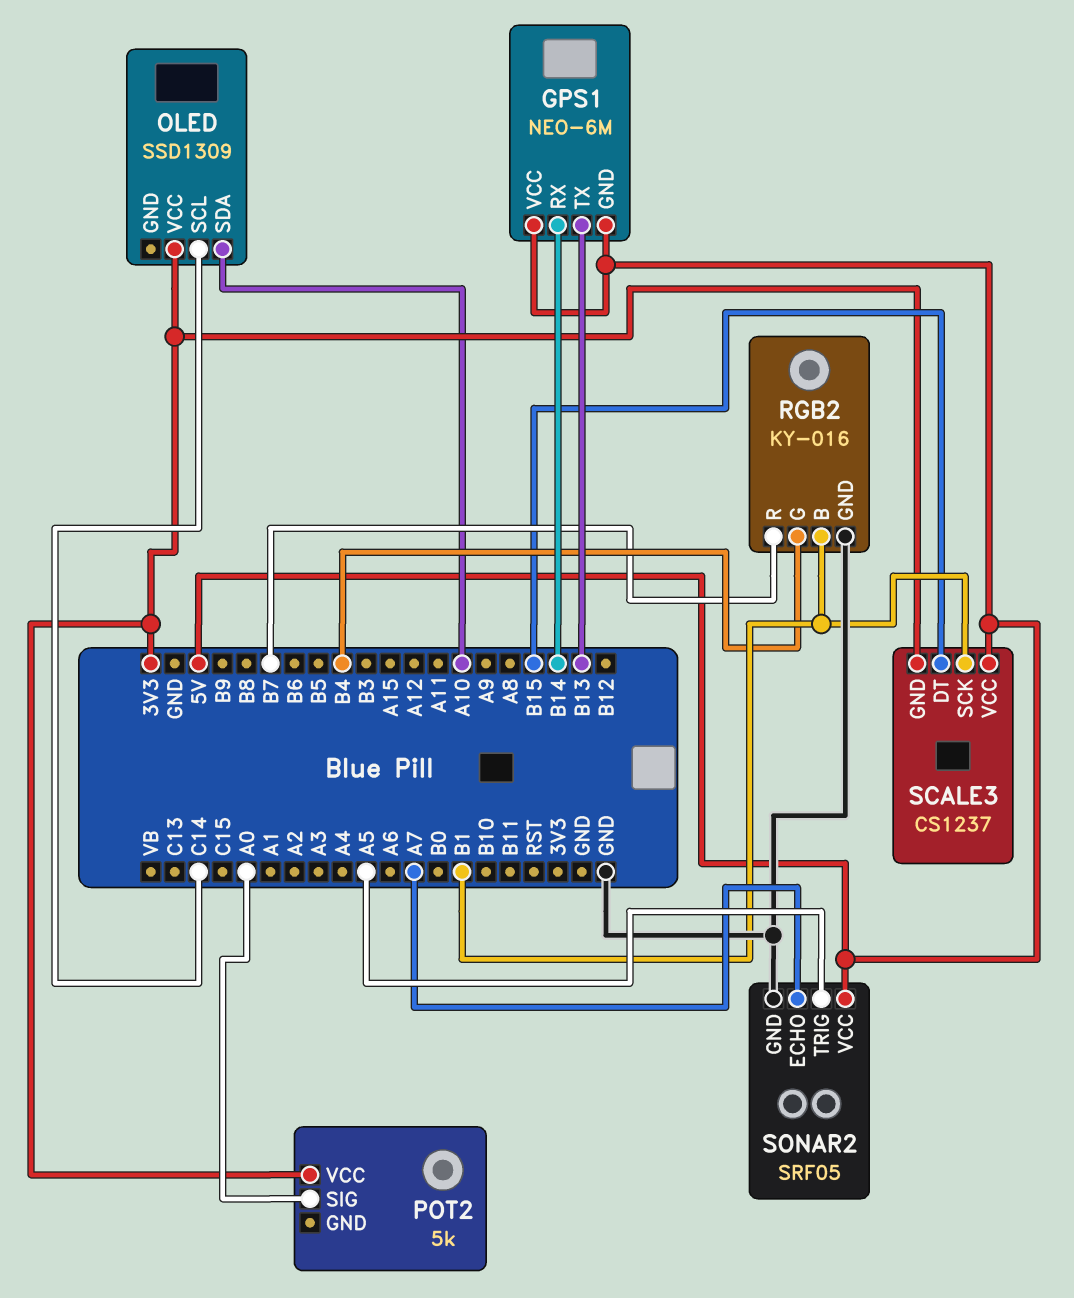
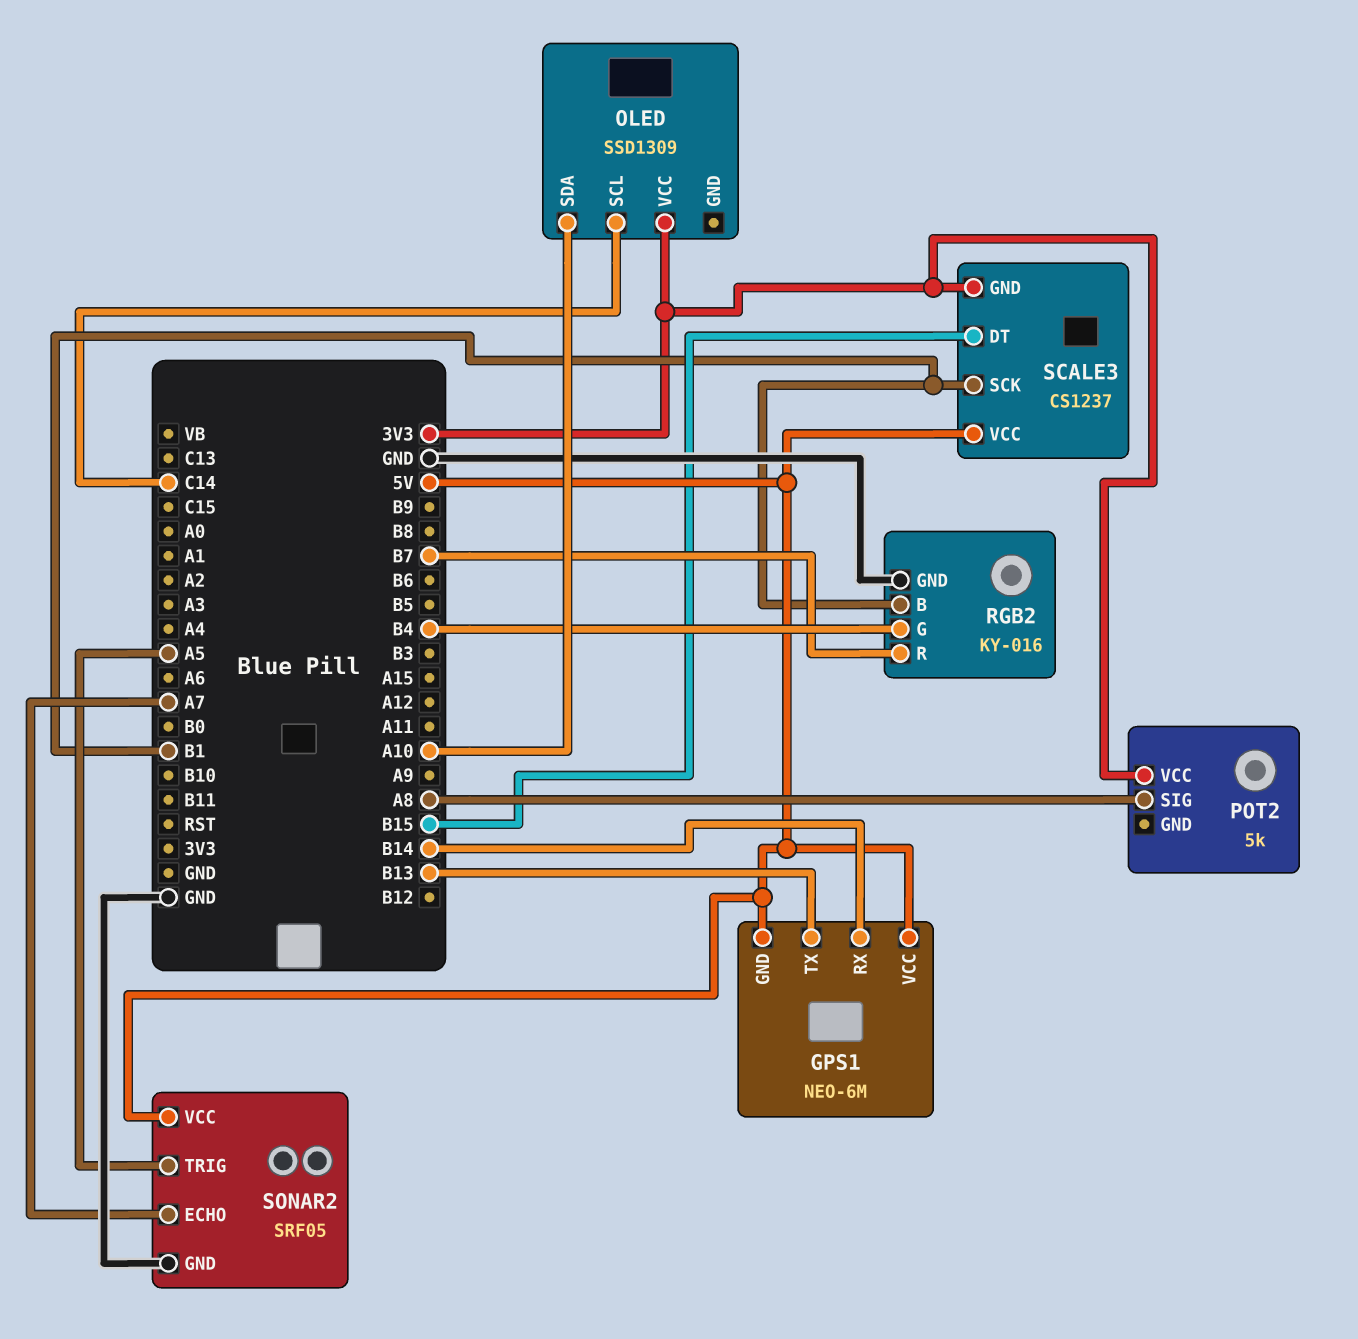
POT2 pin SIG: A0 -> A8

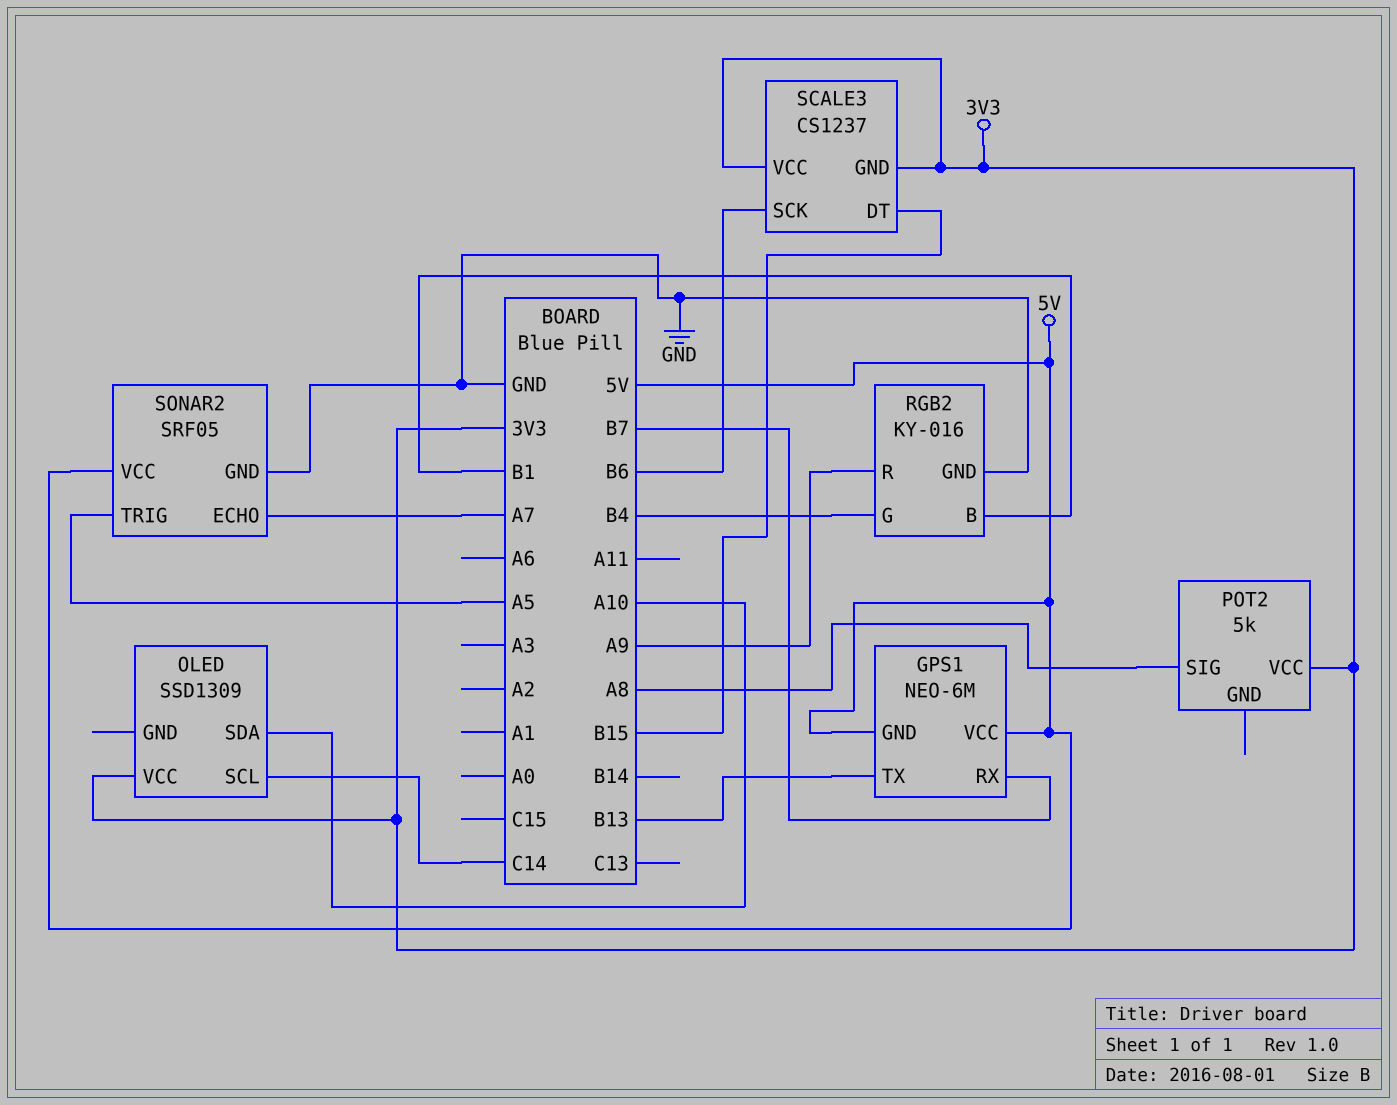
GPS1 pin RX: B14 -> B7
RGB2 pin R: B7 -> A9
SCALE3 pin SCK: B1 -> B6
SCALE3 pin VCC: 5V -> 3V3

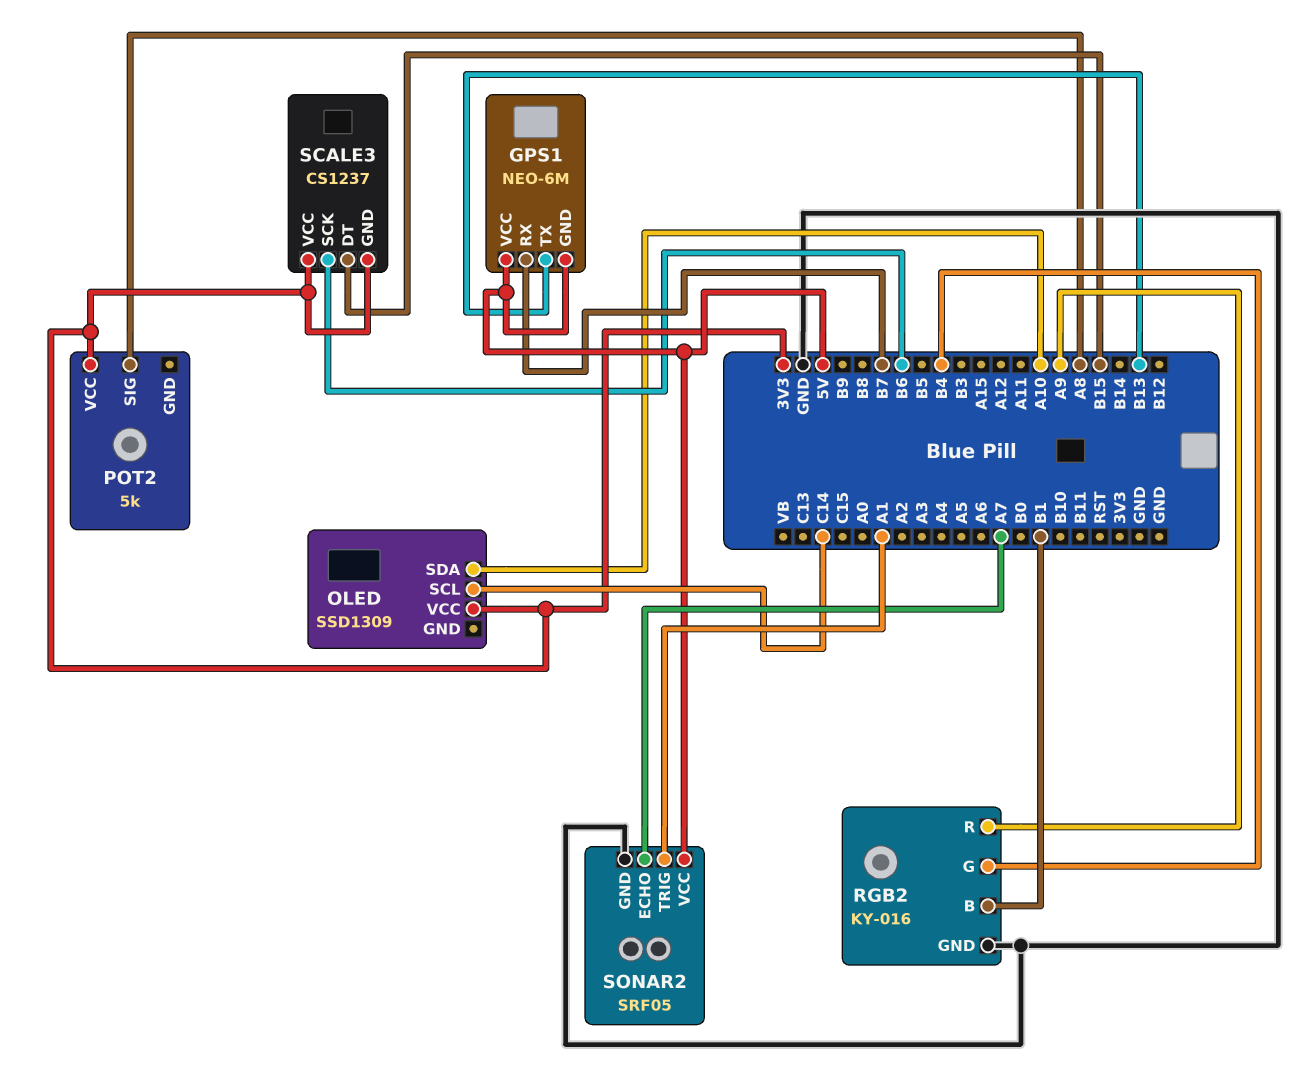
SONAR2 pin TRIG: A5 -> A1

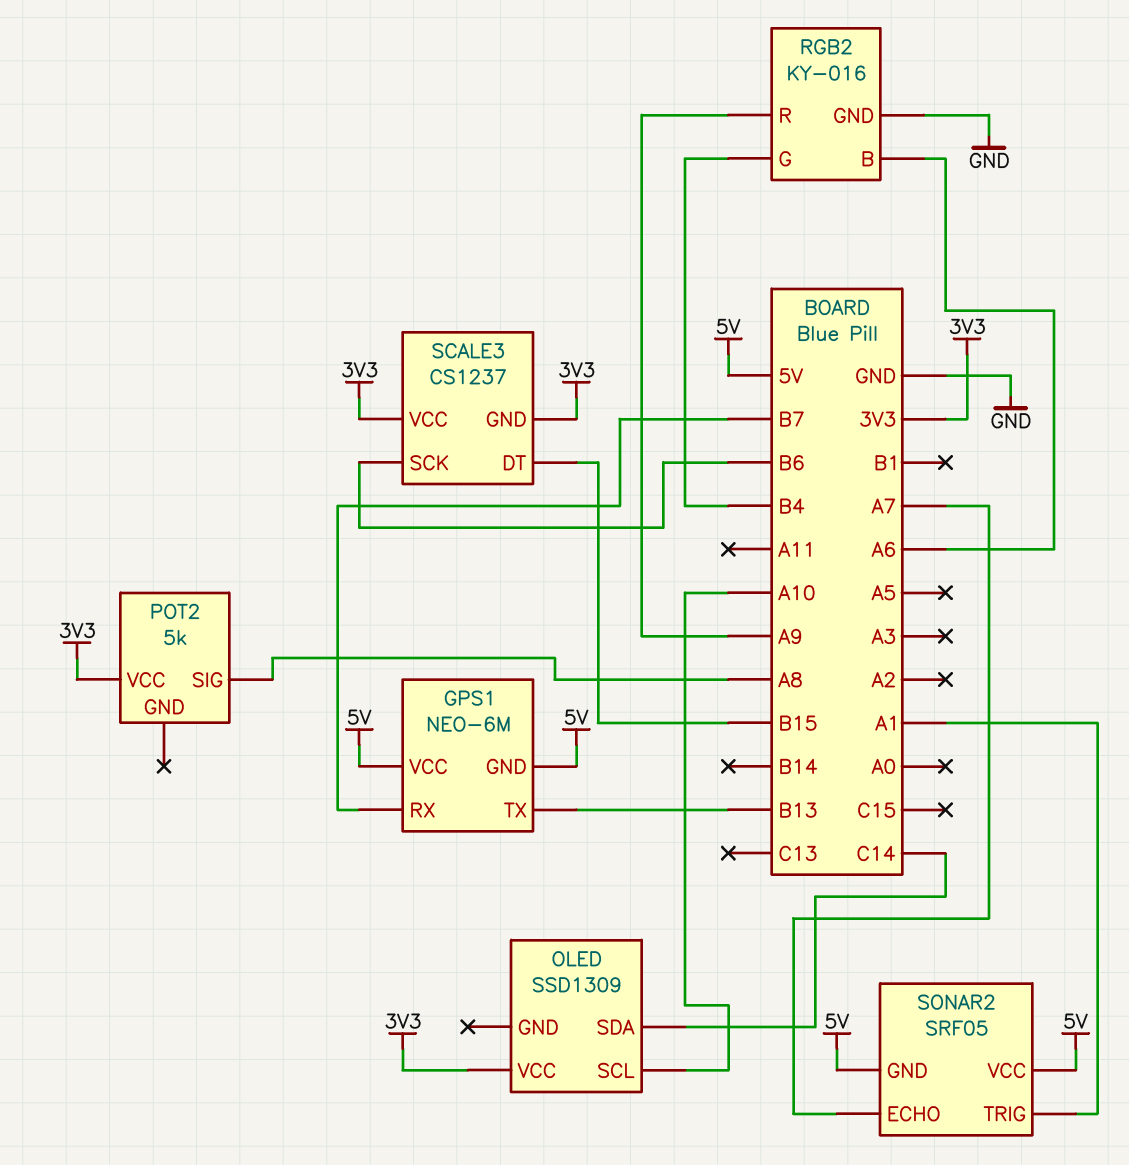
OLED pin SCL: C14 -> A10
OLED pin SDA: A10 -> C14
RGB2 pin B: B1 -> A6
SONAR2 pin GND: GND -> 5V

